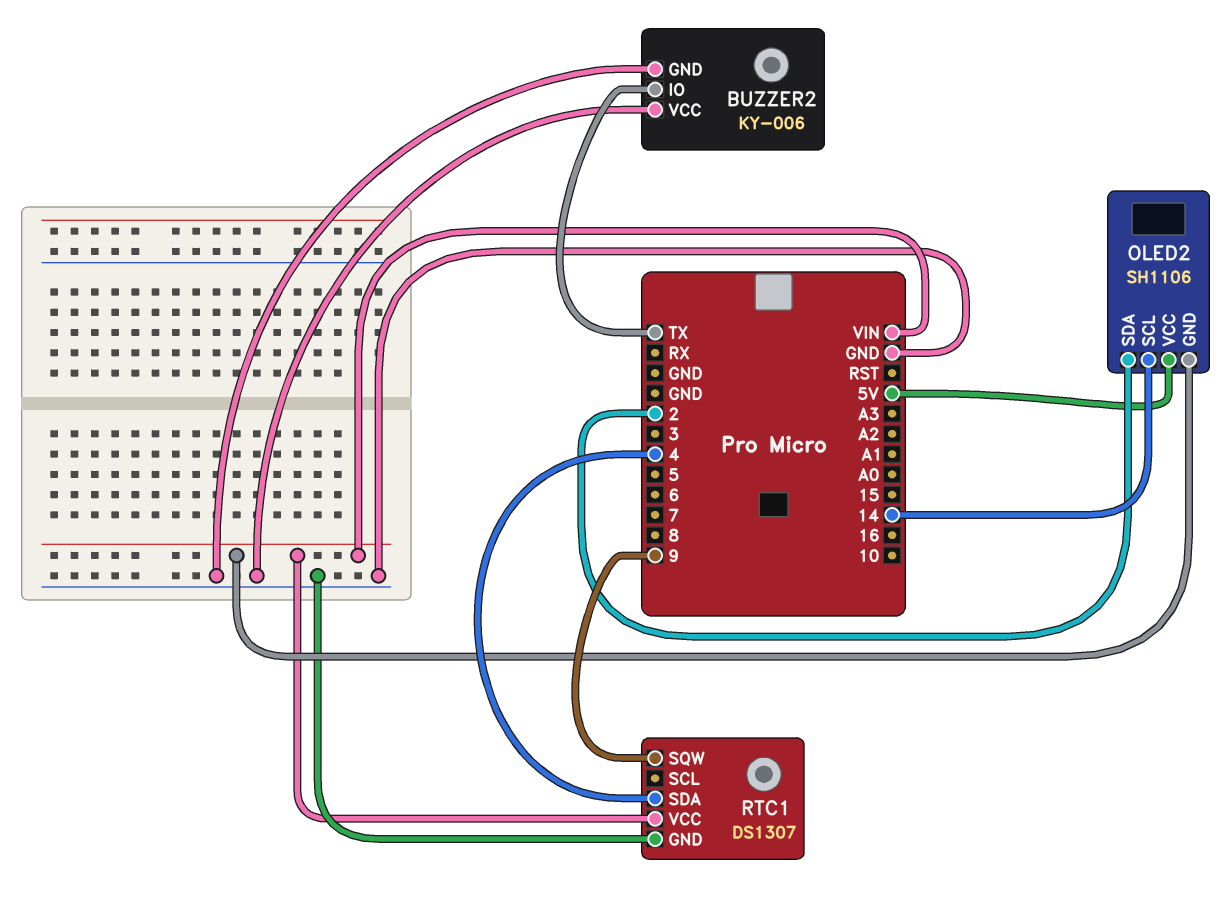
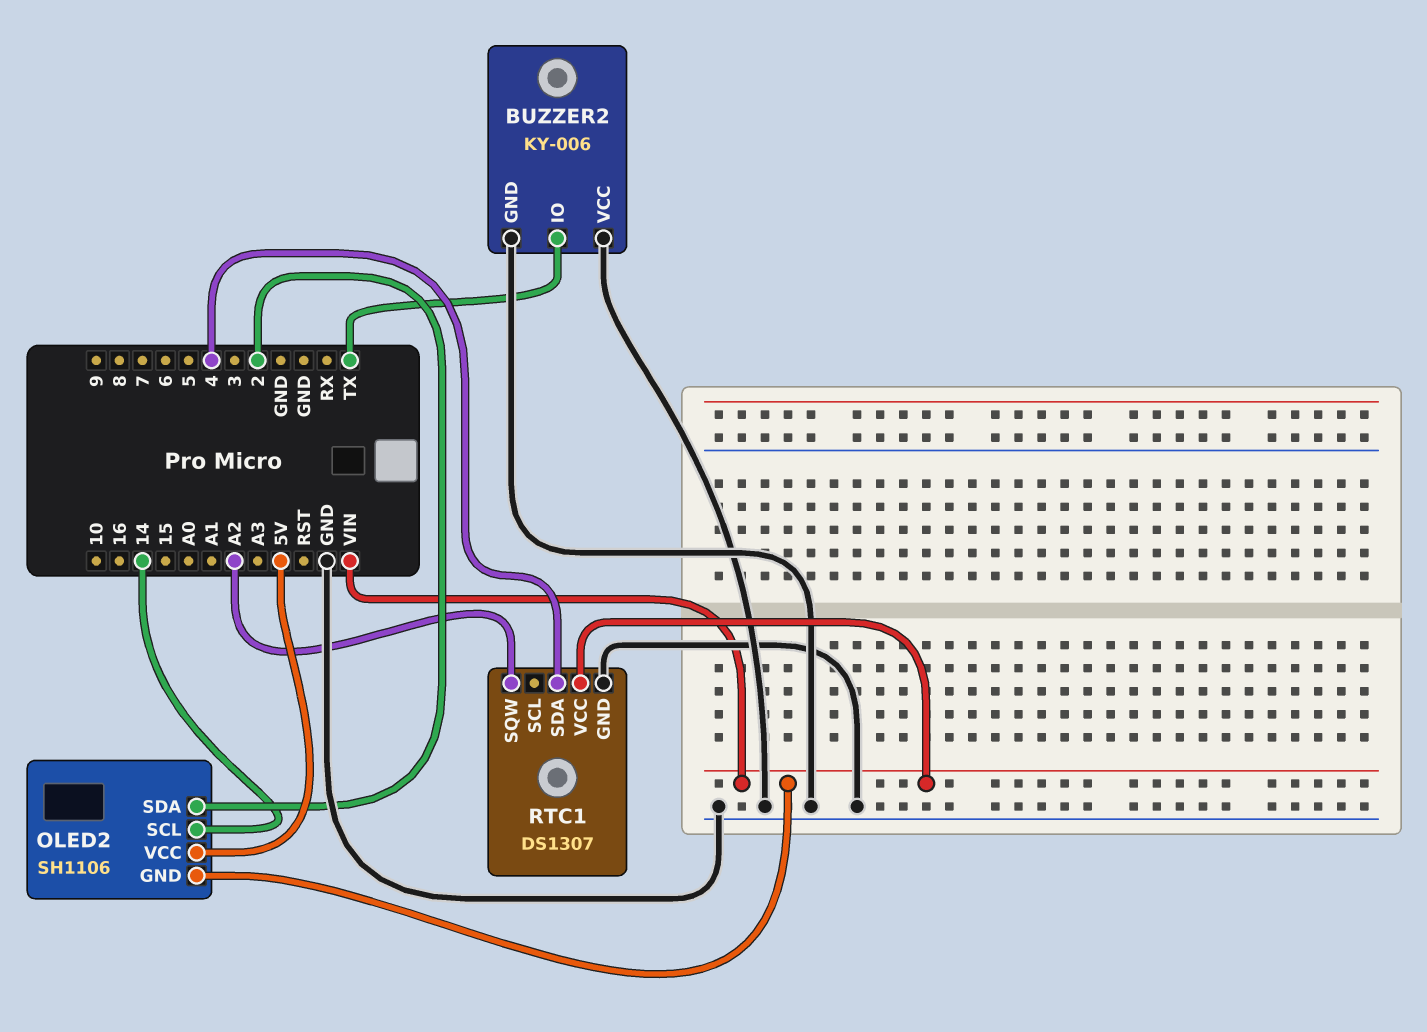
RTC1 pin SQW: 9 -> A2

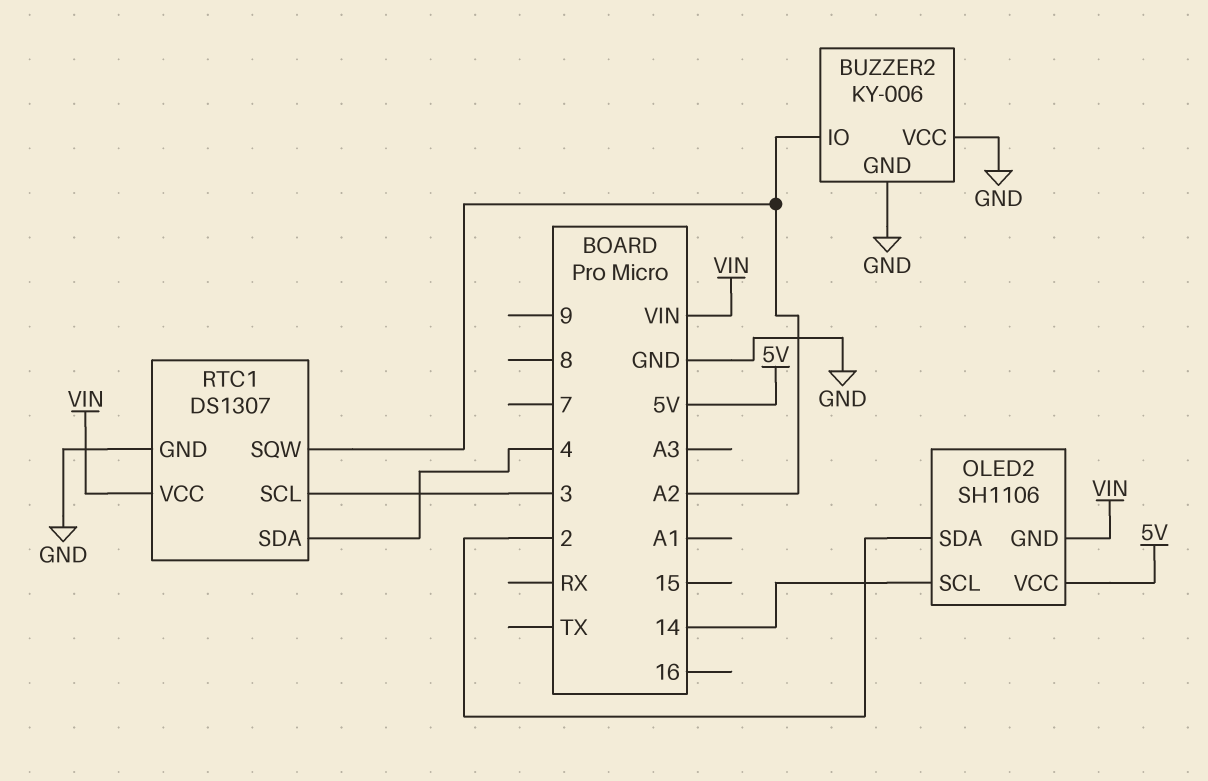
BUZZER2 pin IO: TX -> A2
RTC1 pin SCL: none -> 3

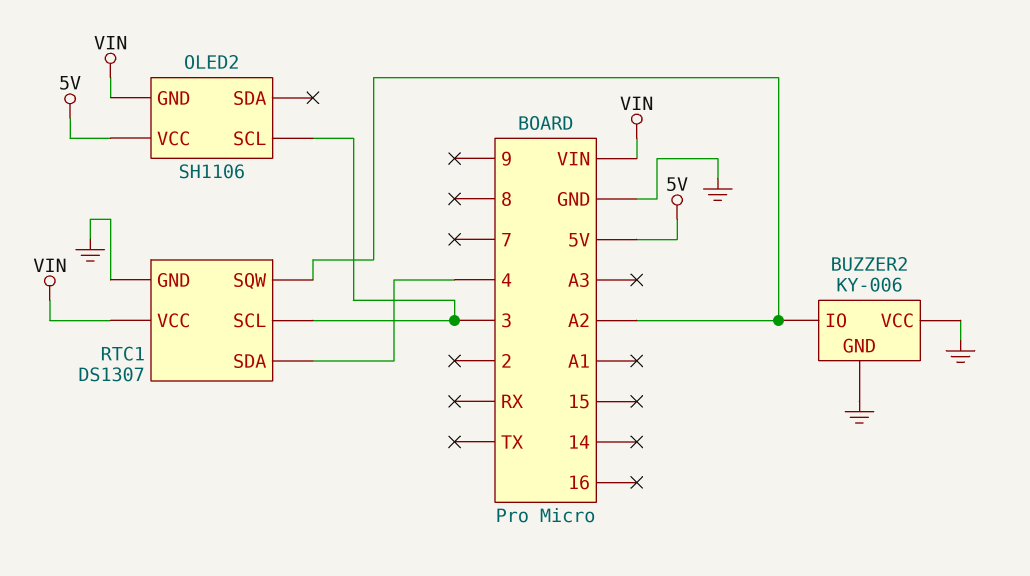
OLED2 pin SCL: 14 -> 3
OLED2 pin SDA: 2 -> none

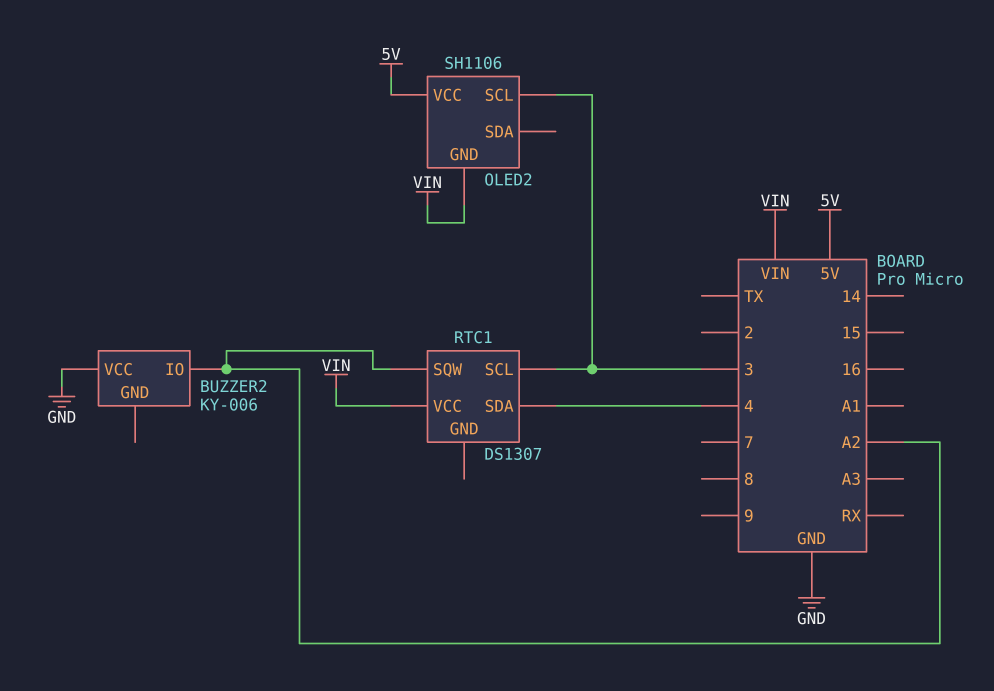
BUZZER2 pin GND: GND -> none
RTC1 pin GND: GND -> none

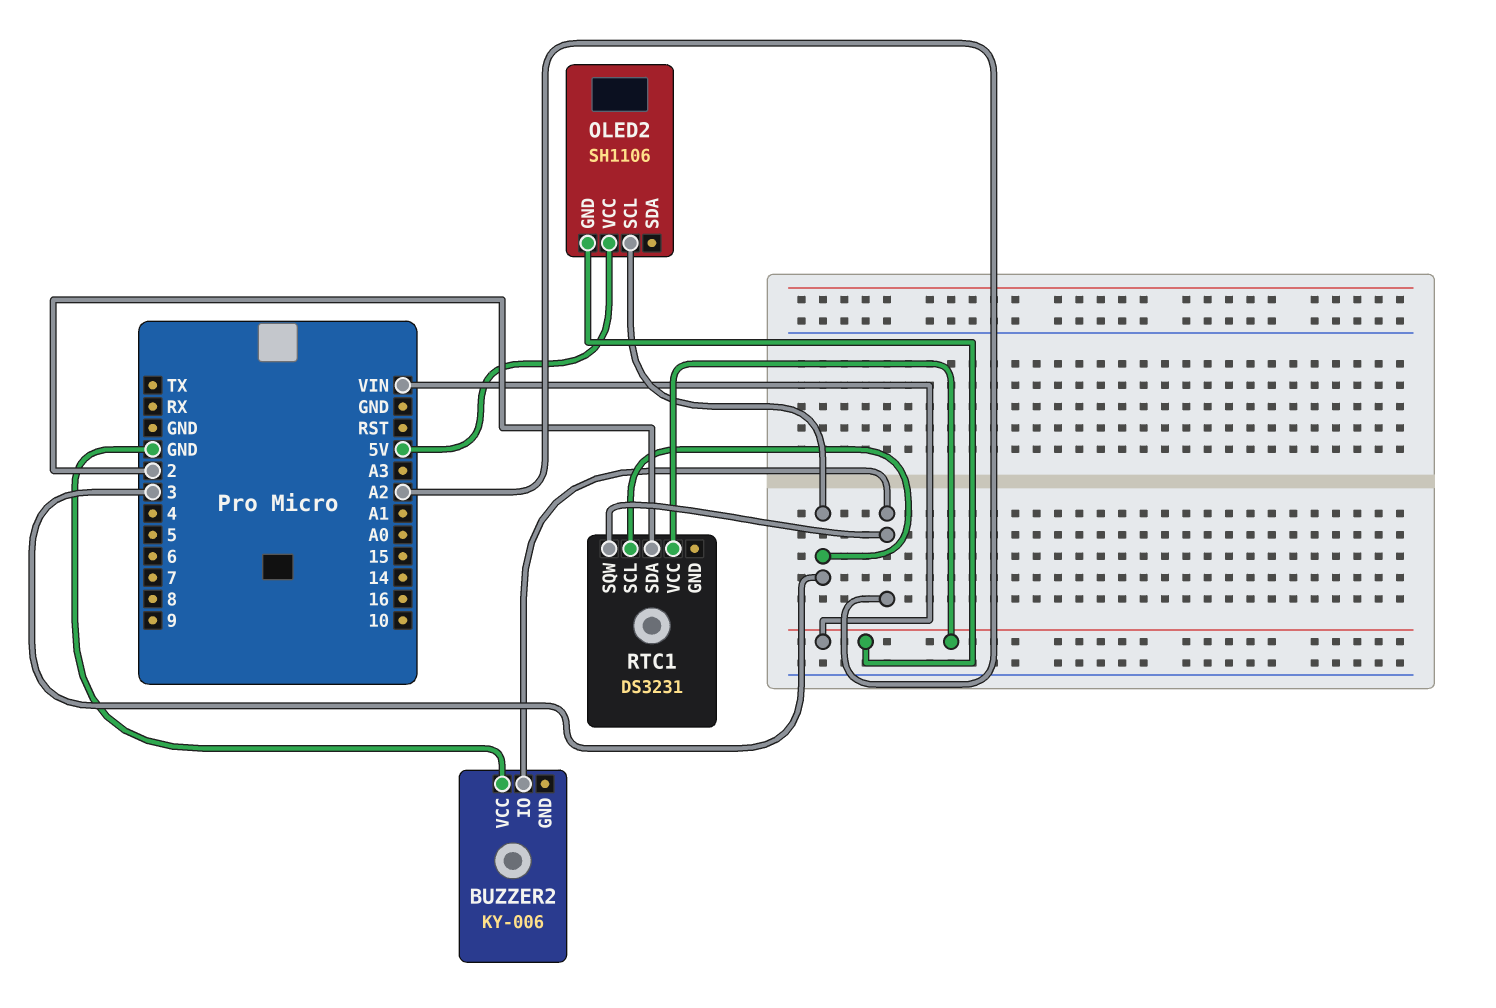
RTC1: DS1307 -> DS3231
RTC1 pin SDA: 4 -> 2

